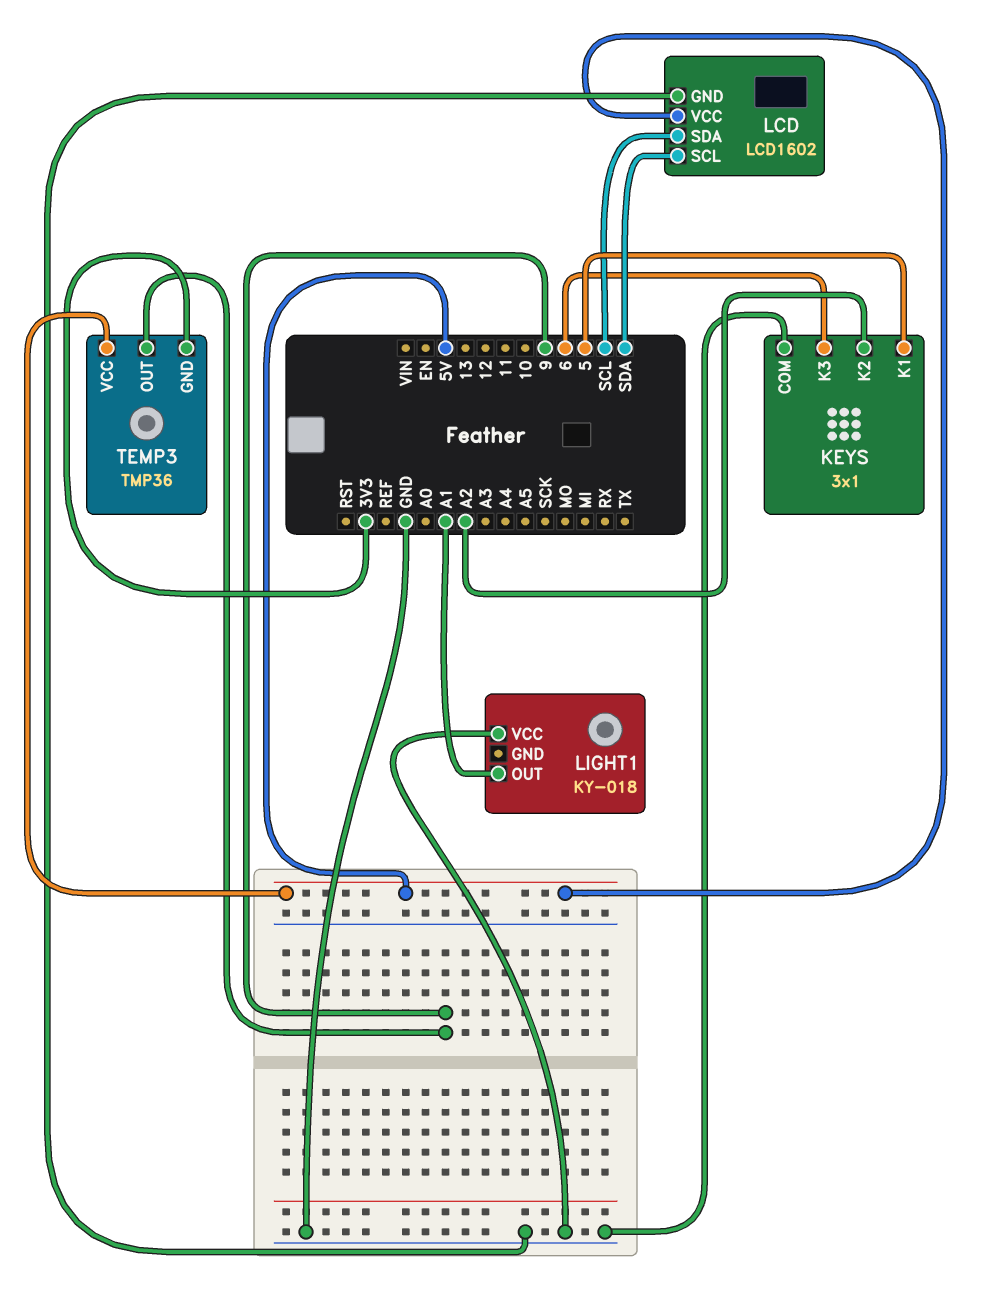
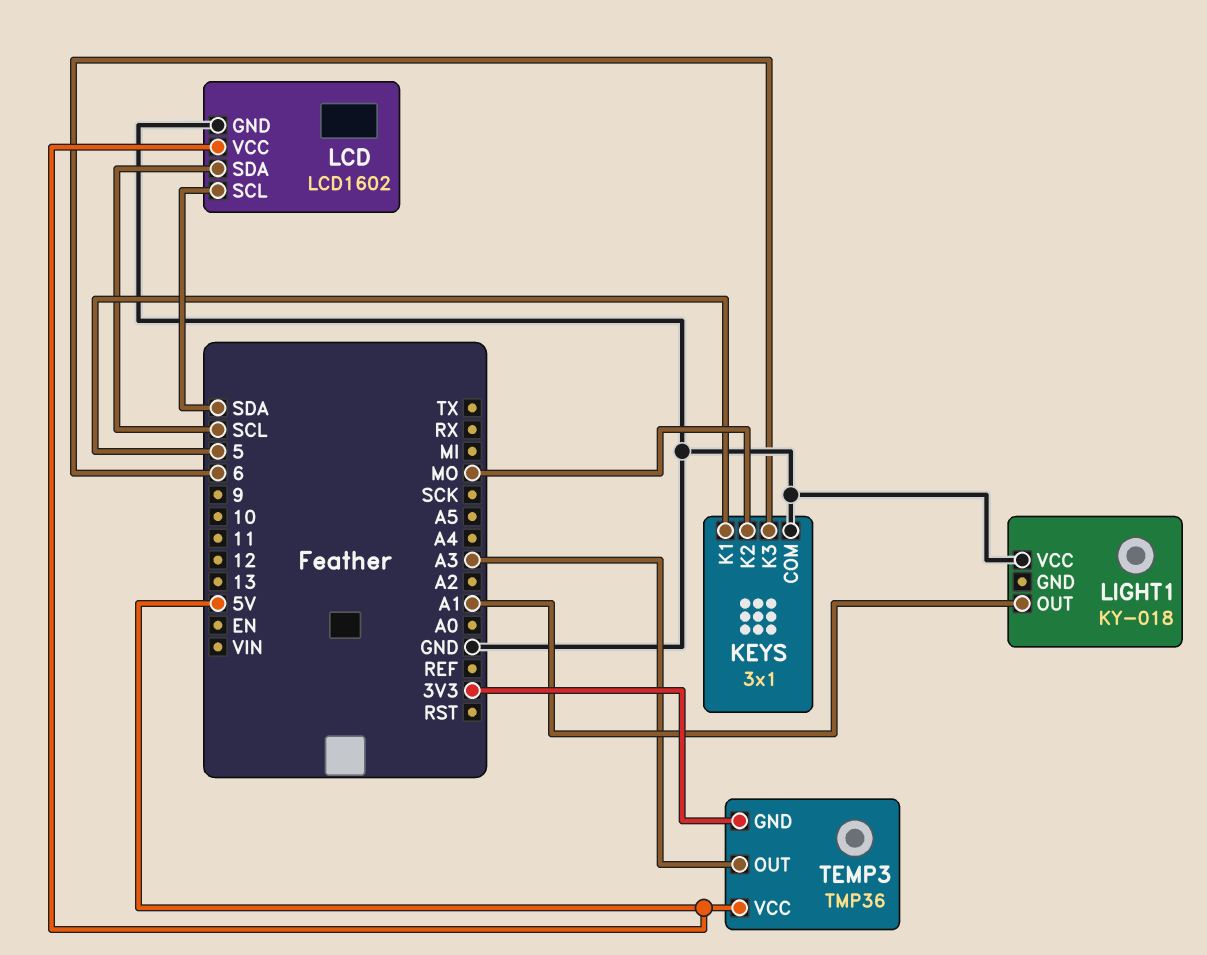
KEYS pin K2: A2 -> MO
TEMP3 pin OUT: 9 -> A3

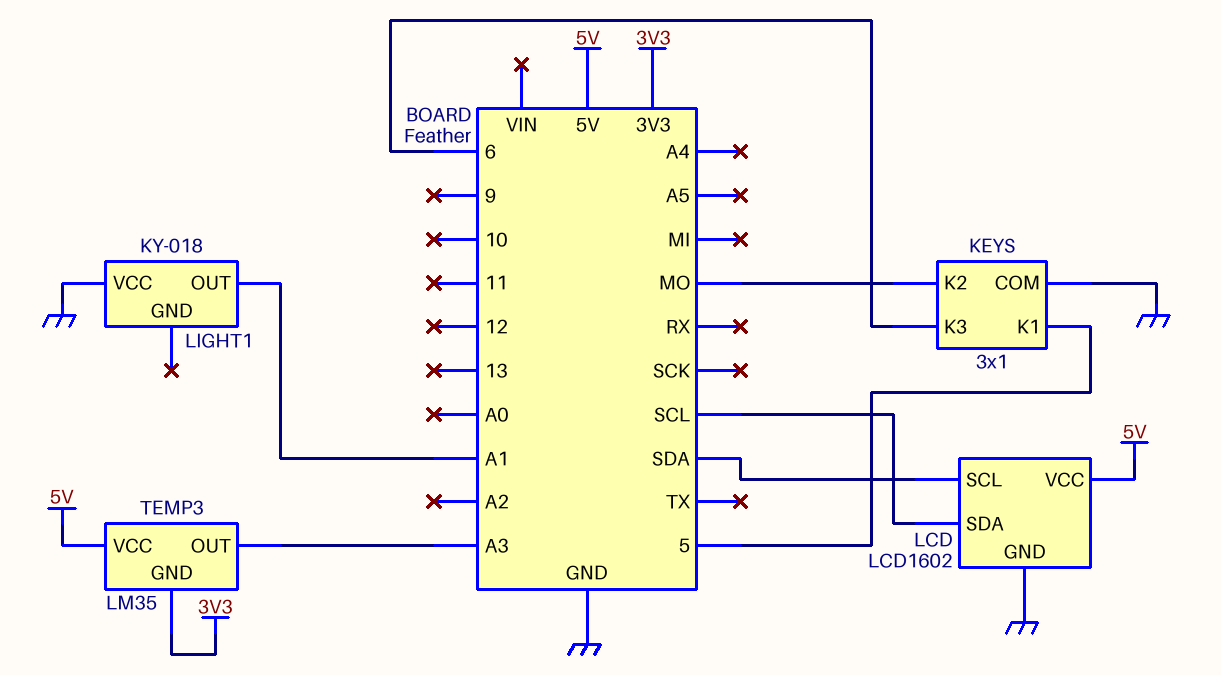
TEMP3: TMP36 -> LM35

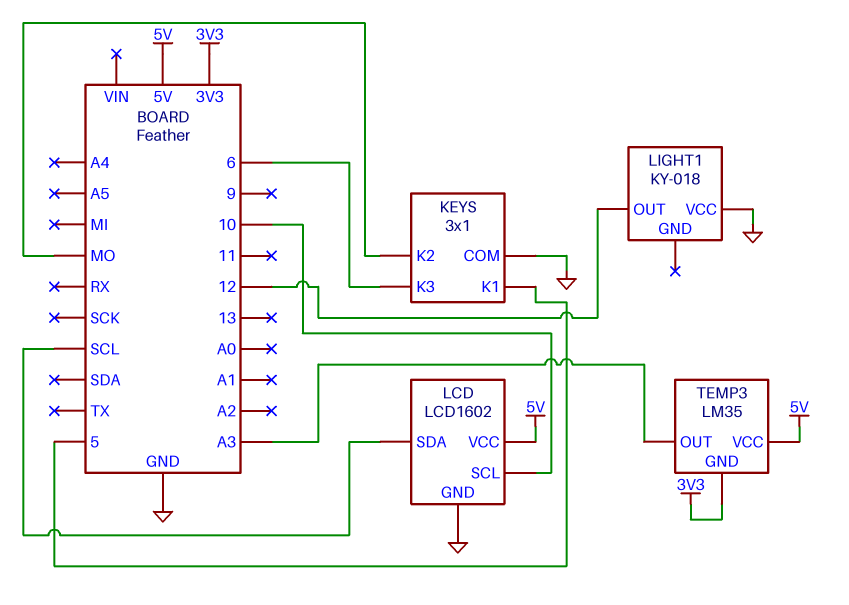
LCD pin SCL: SDA -> 10
LIGHT1 pin OUT: A1 -> 12

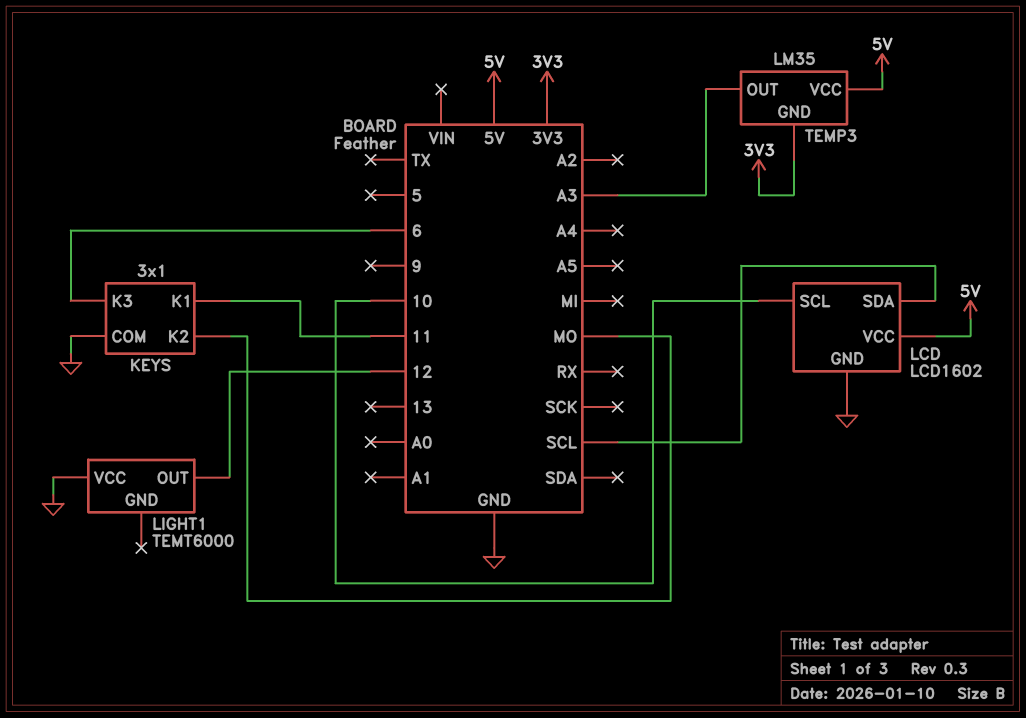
KEYS pin K1: 5 -> 11
LIGHT1: KY-018 -> TEMT6000

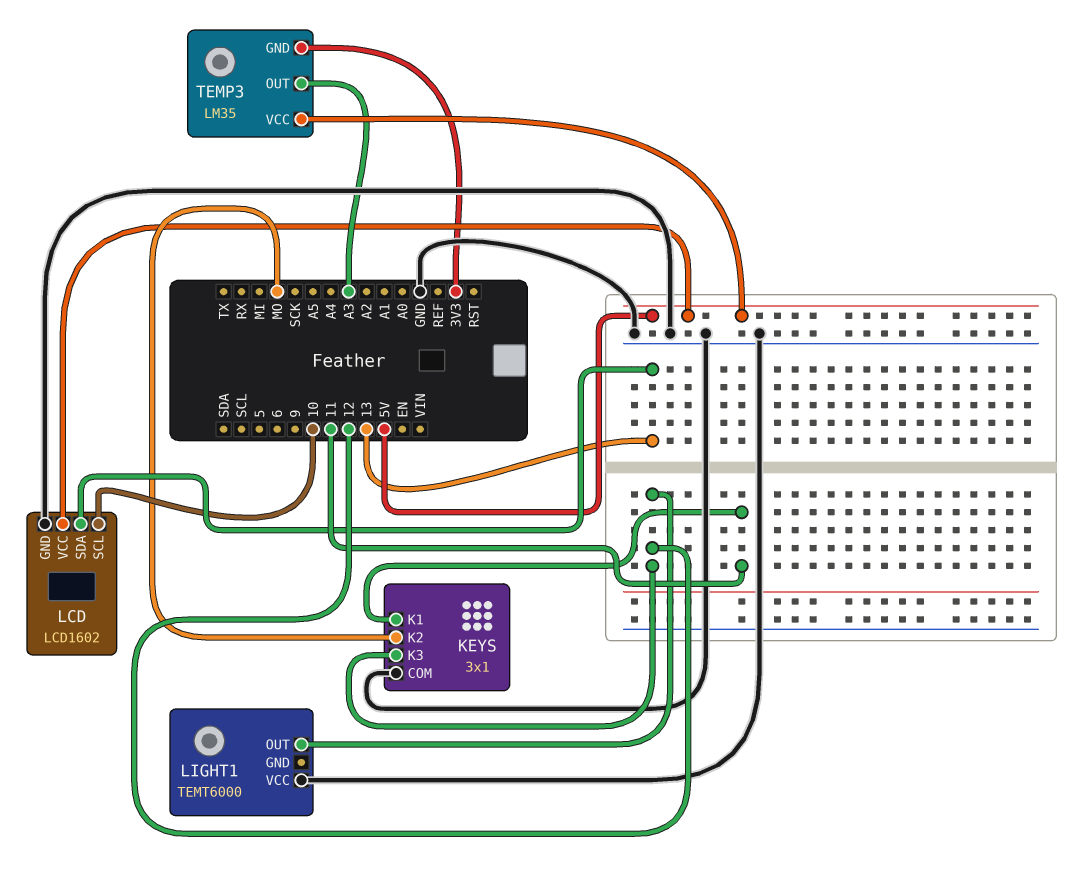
KEYS pin K3: 6 -> 12
LCD pin SDA: SCL -> 13

